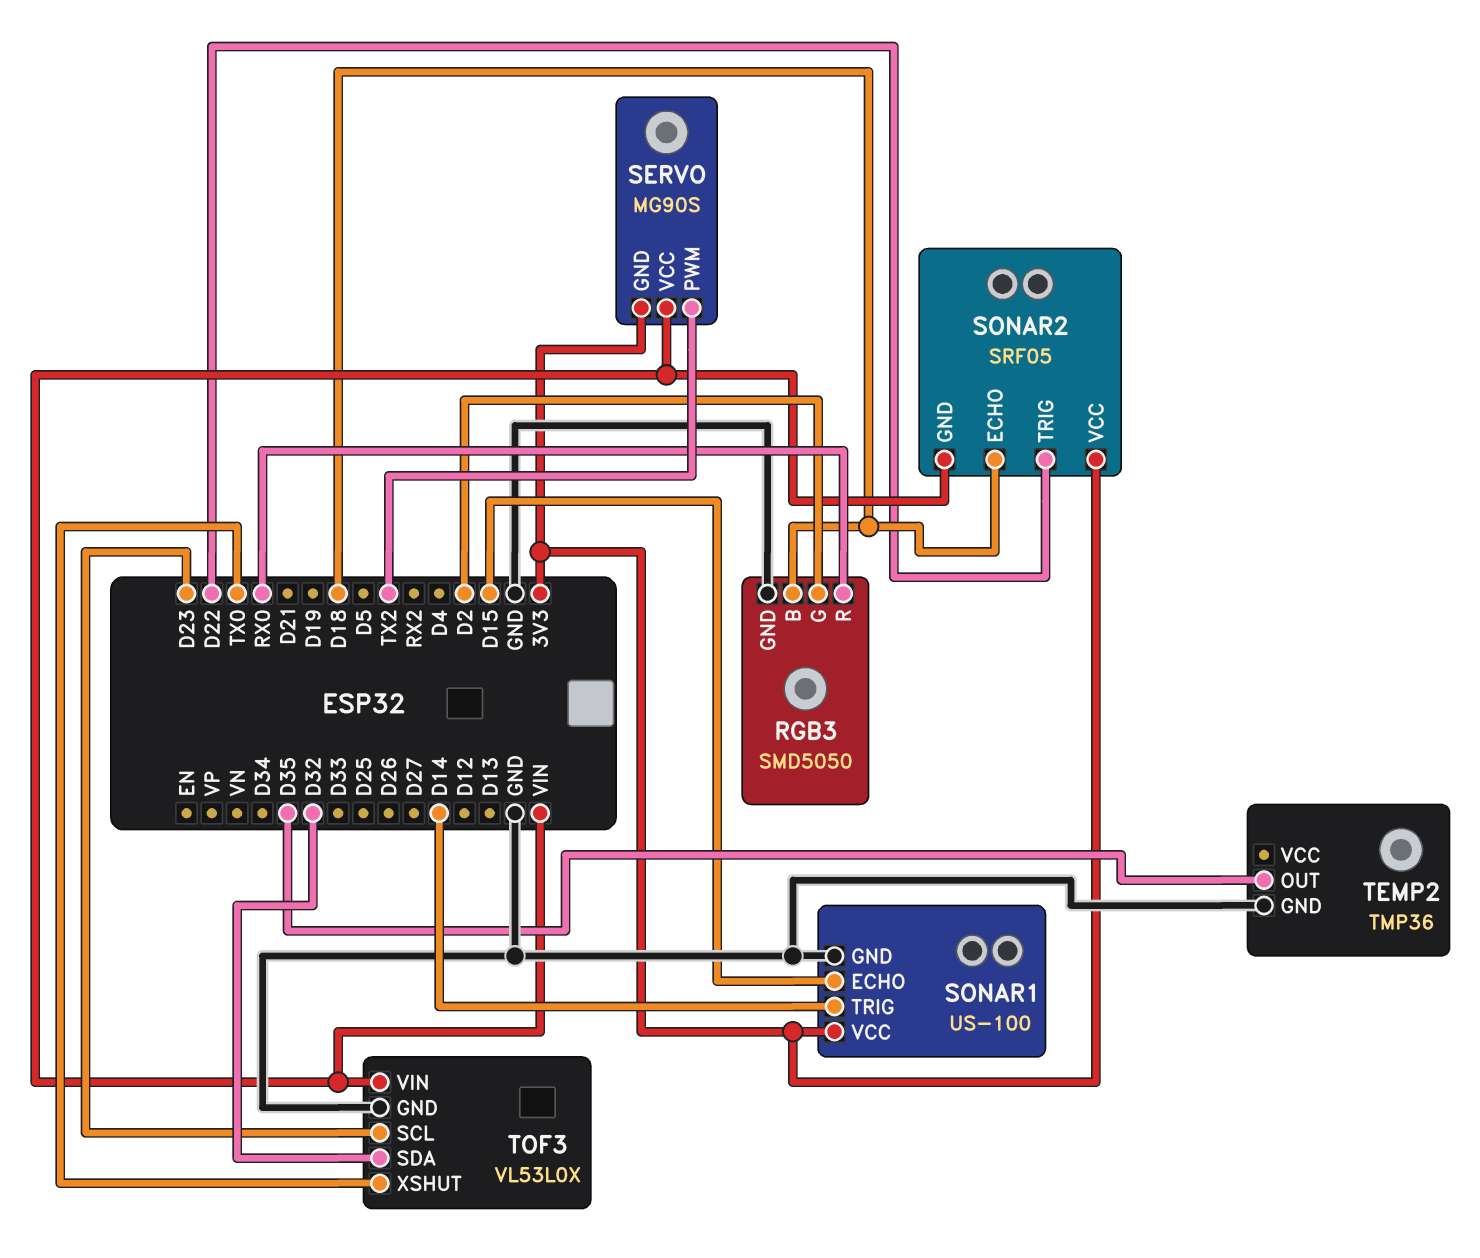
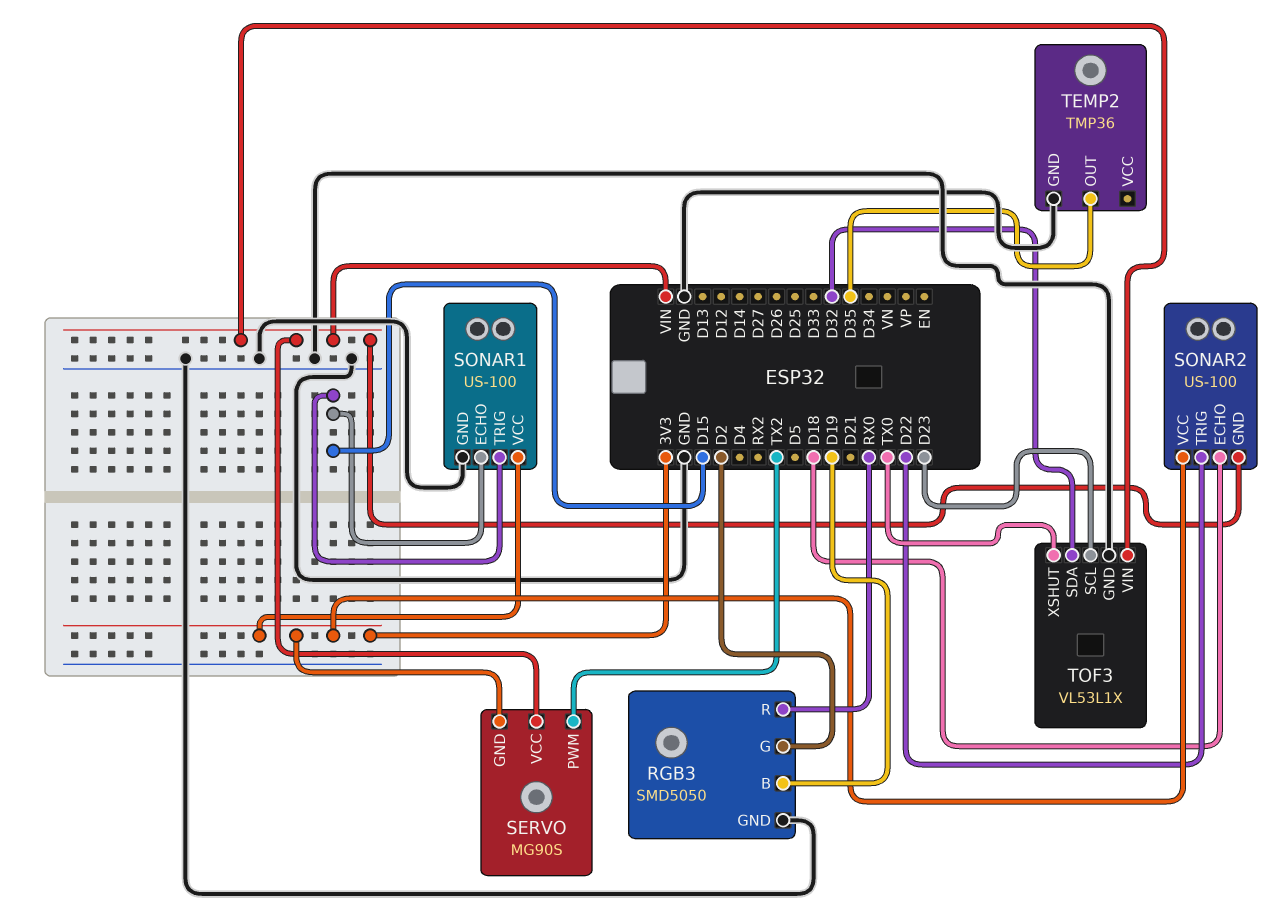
RGB3 pin B: D18 -> D19
SONAR1 pin TRIG: D14 -> D15
SONAR2: SRF05 -> US-100
TOF3: VL53L0X -> VL53L1X

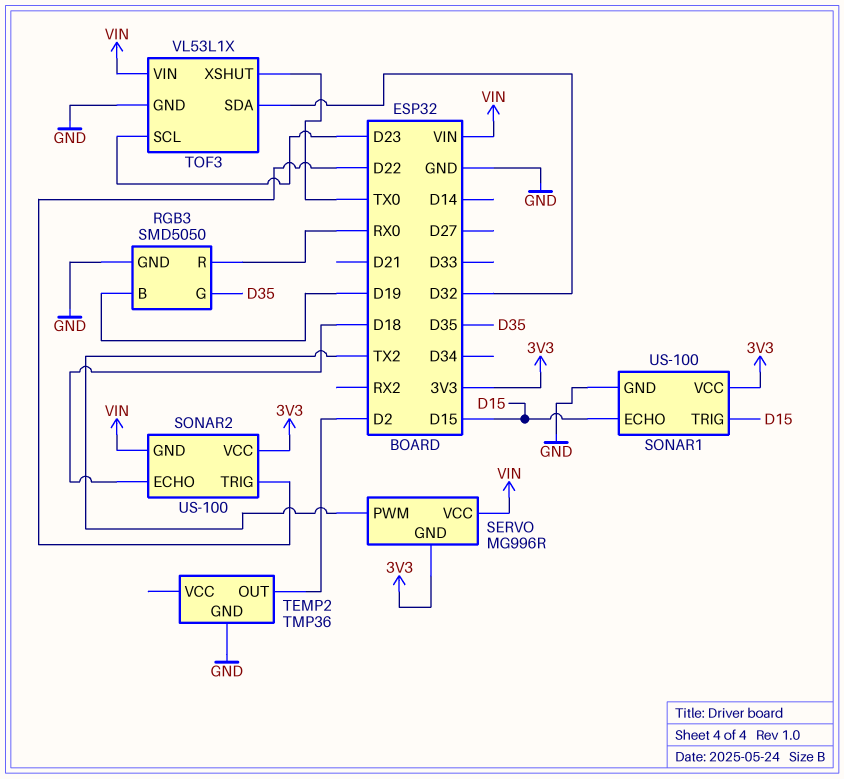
RGB3 pin G: D2 -> D35
SERVO: MG90S -> MG996R
TEMP2 pin OUT: D35 -> D2

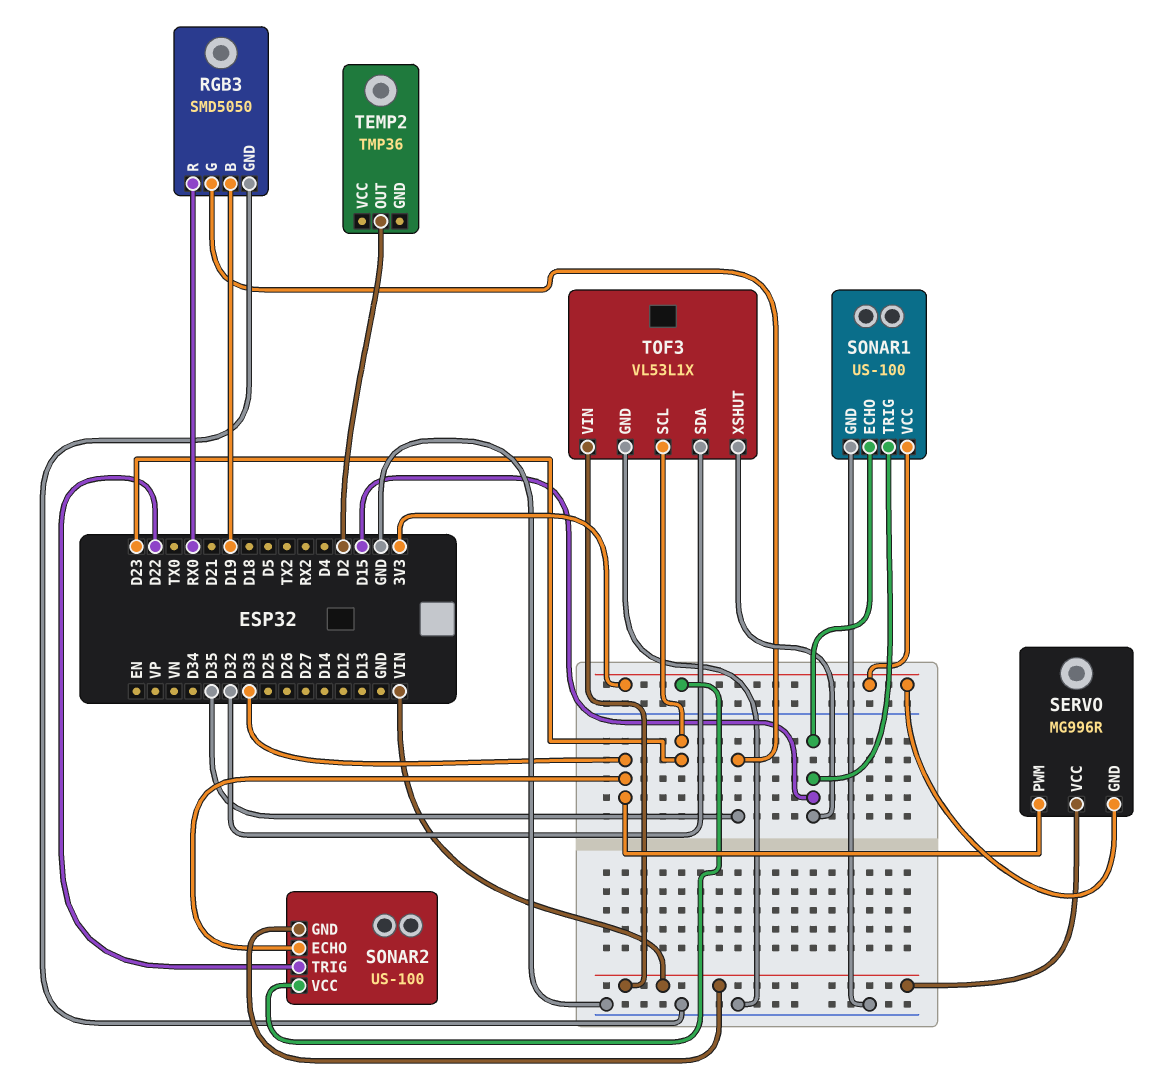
SERVO pin PWM: TX2 -> D33
SONAR2 pin ECHO: D18 -> D33
TEMP2 pin GND: GND -> none
TOF3 pin XSHUT: TX0 -> D15

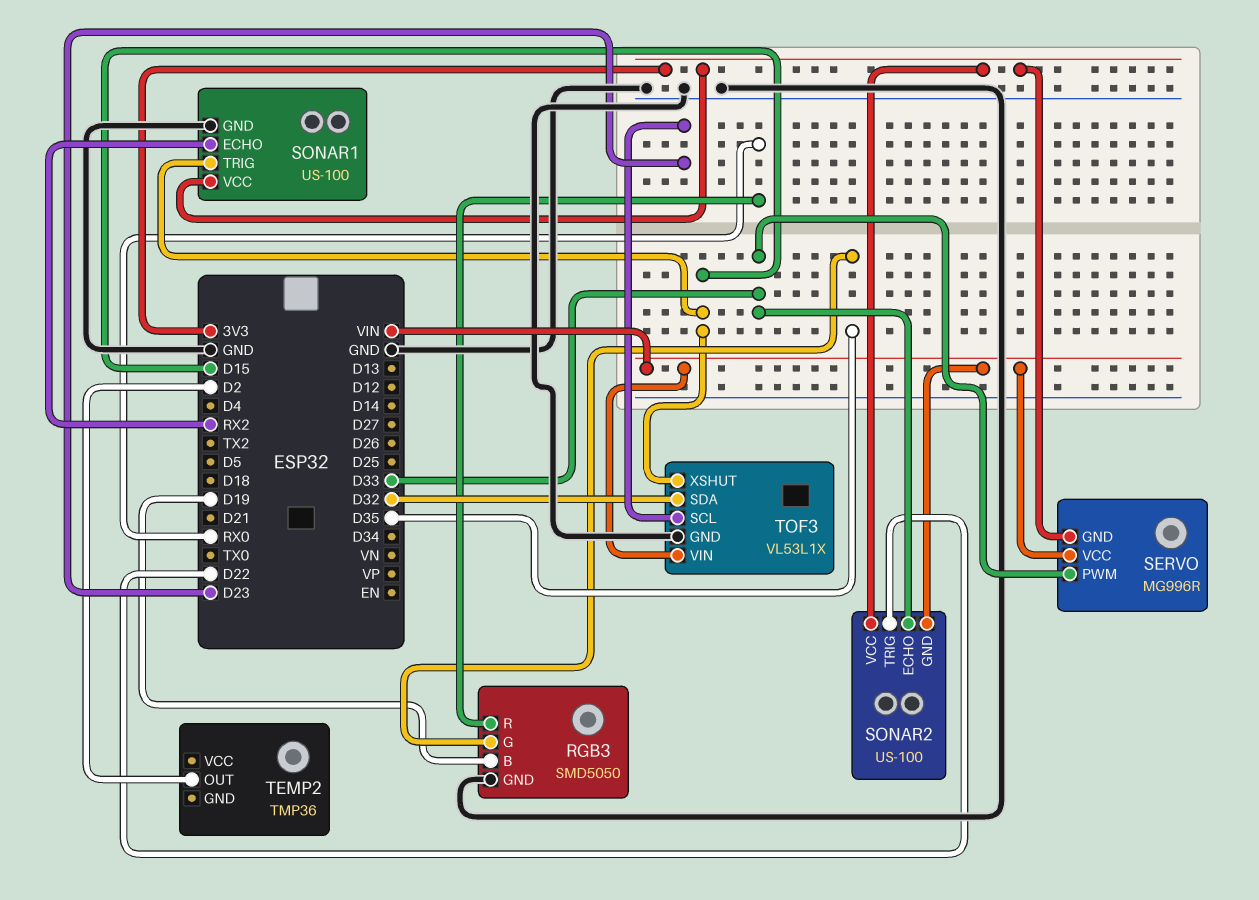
SONAR1 pin ECHO: D15 -> RX2

